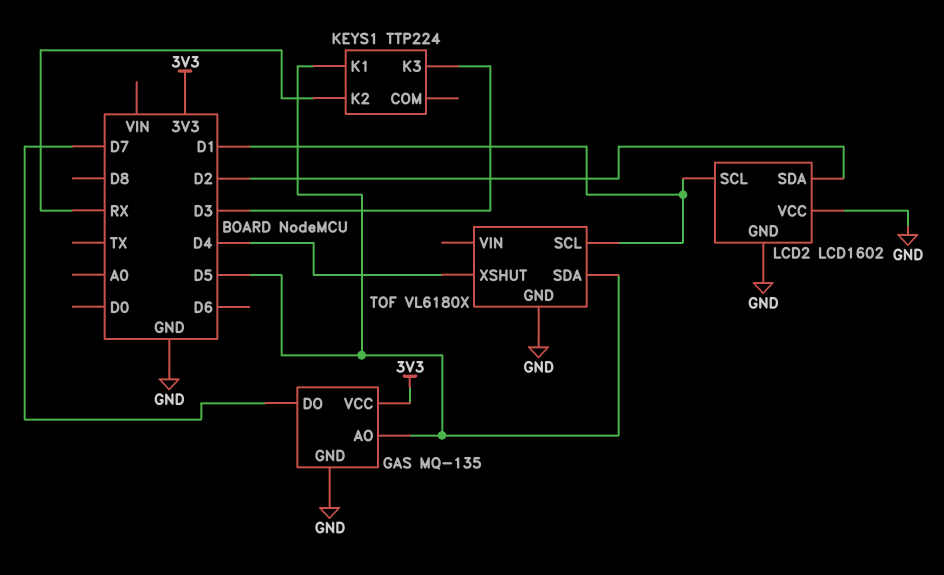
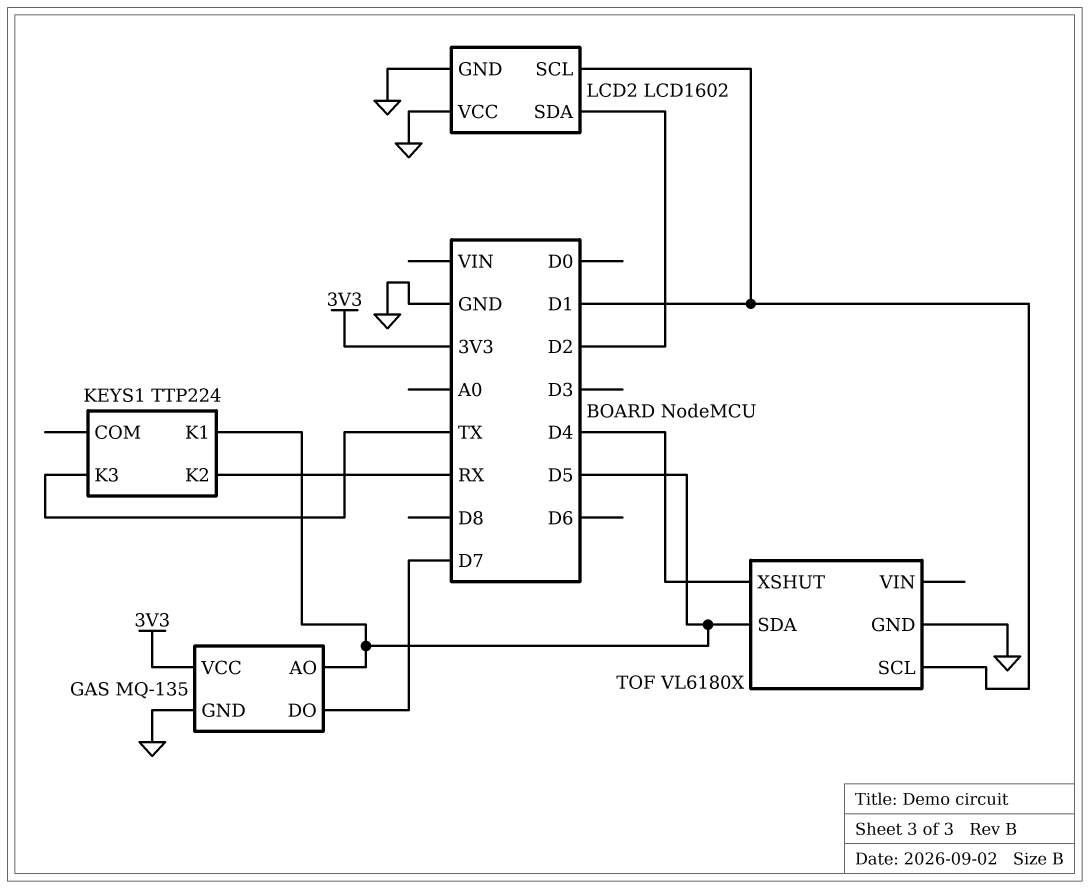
KEYS1 pin K3: D3 -> TX

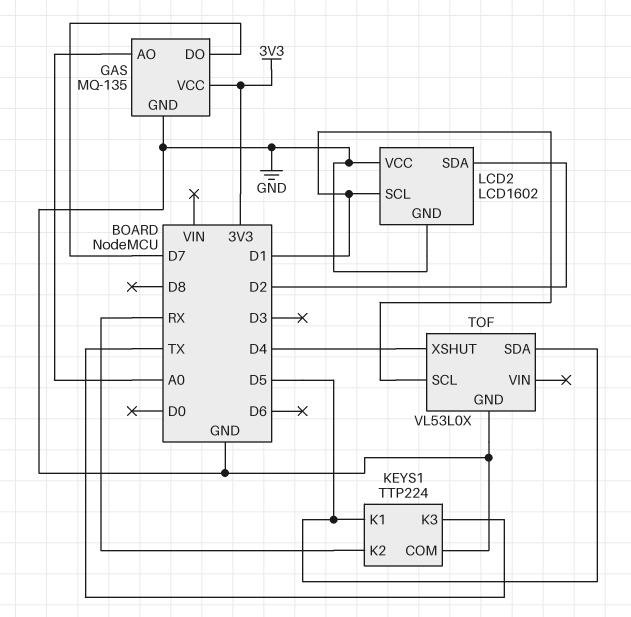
GAS pin AO: D5 -> A0
KEYS1 pin COM: none -> GND
TOF: VL6180X -> VL53L0X

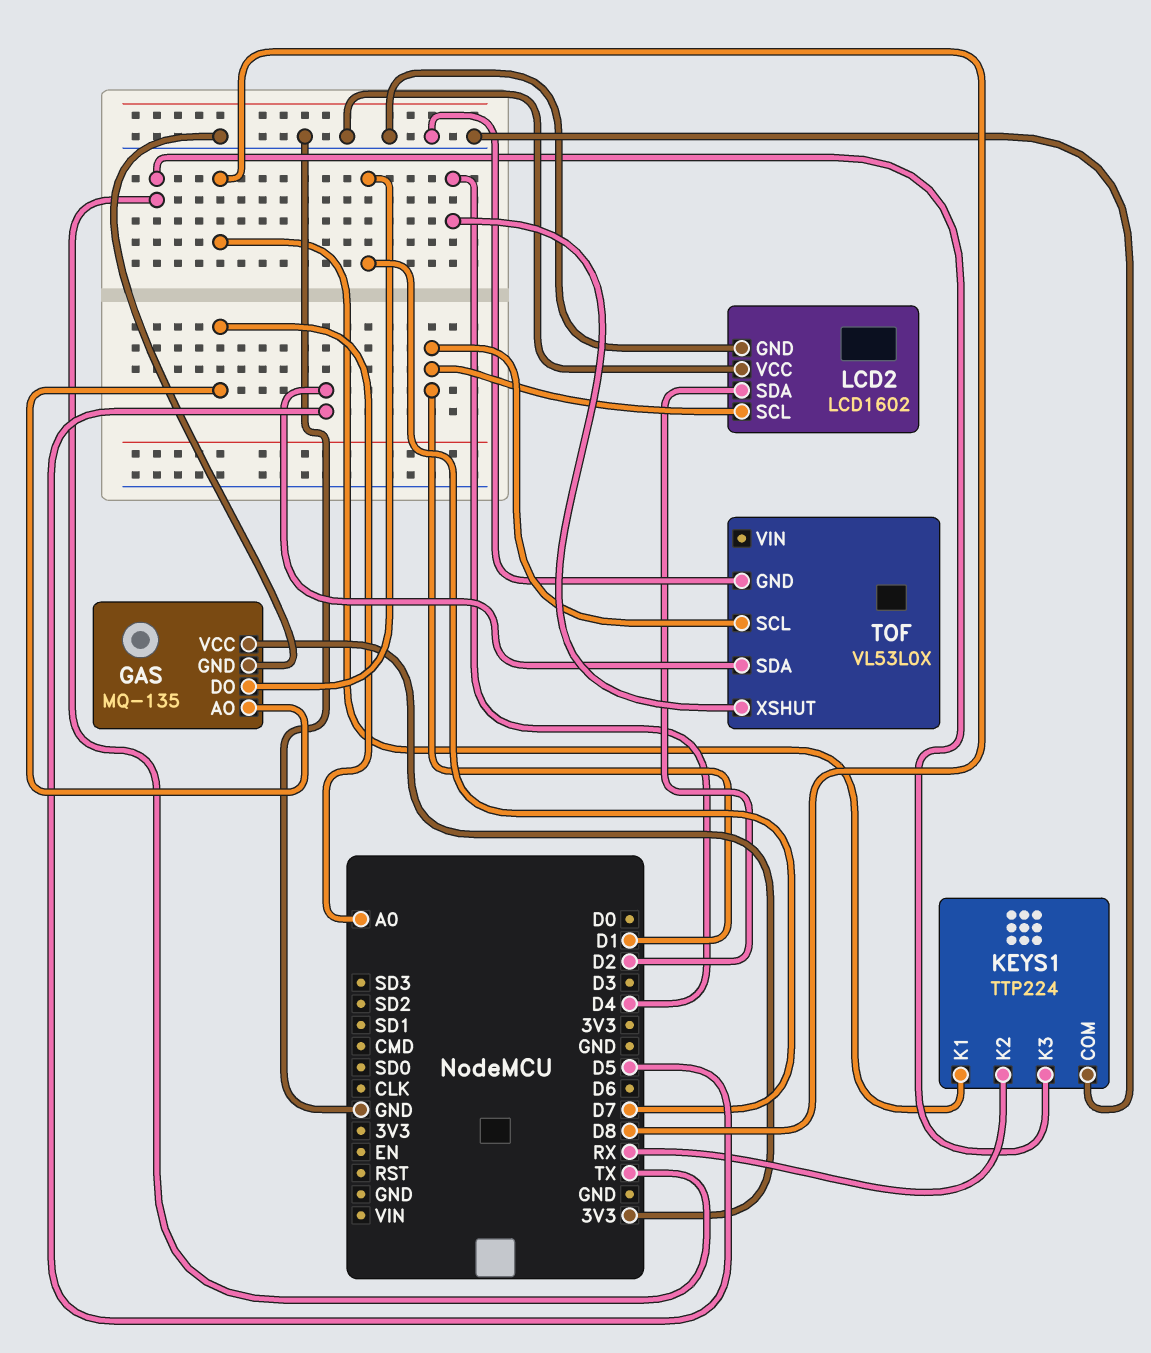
KEYS1 pin K1: D5 -> D8

